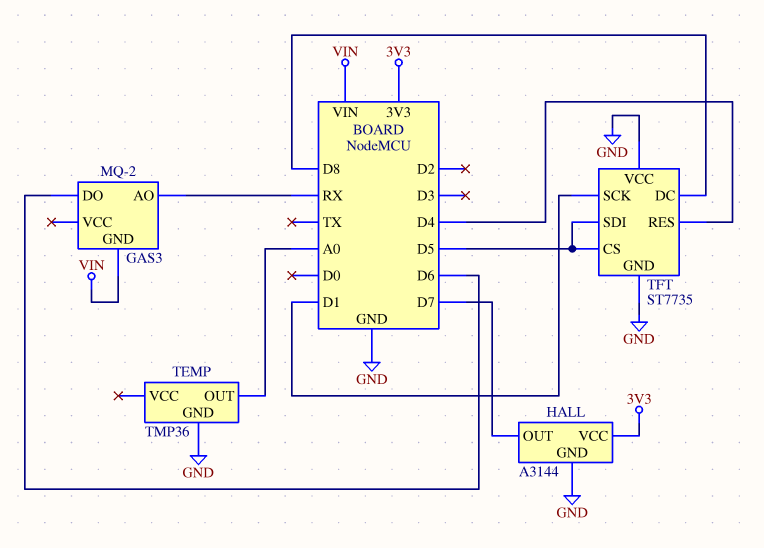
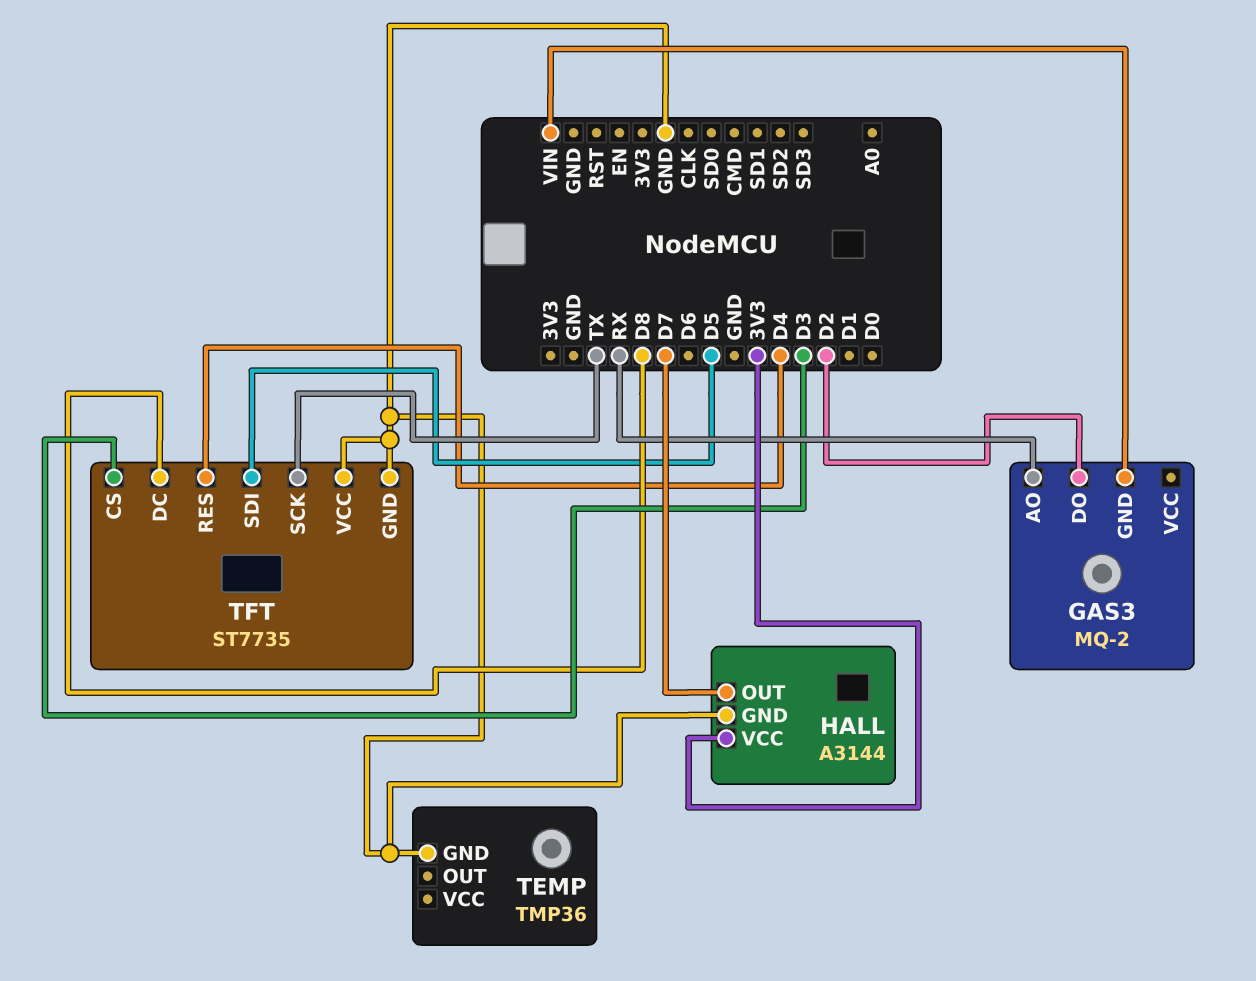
GAS3 pin DO: D6 -> D2
TEMP pin OUT: A0 -> none
TFT pin CS: D5 -> D3
TFT pin SCK: D1 -> TX

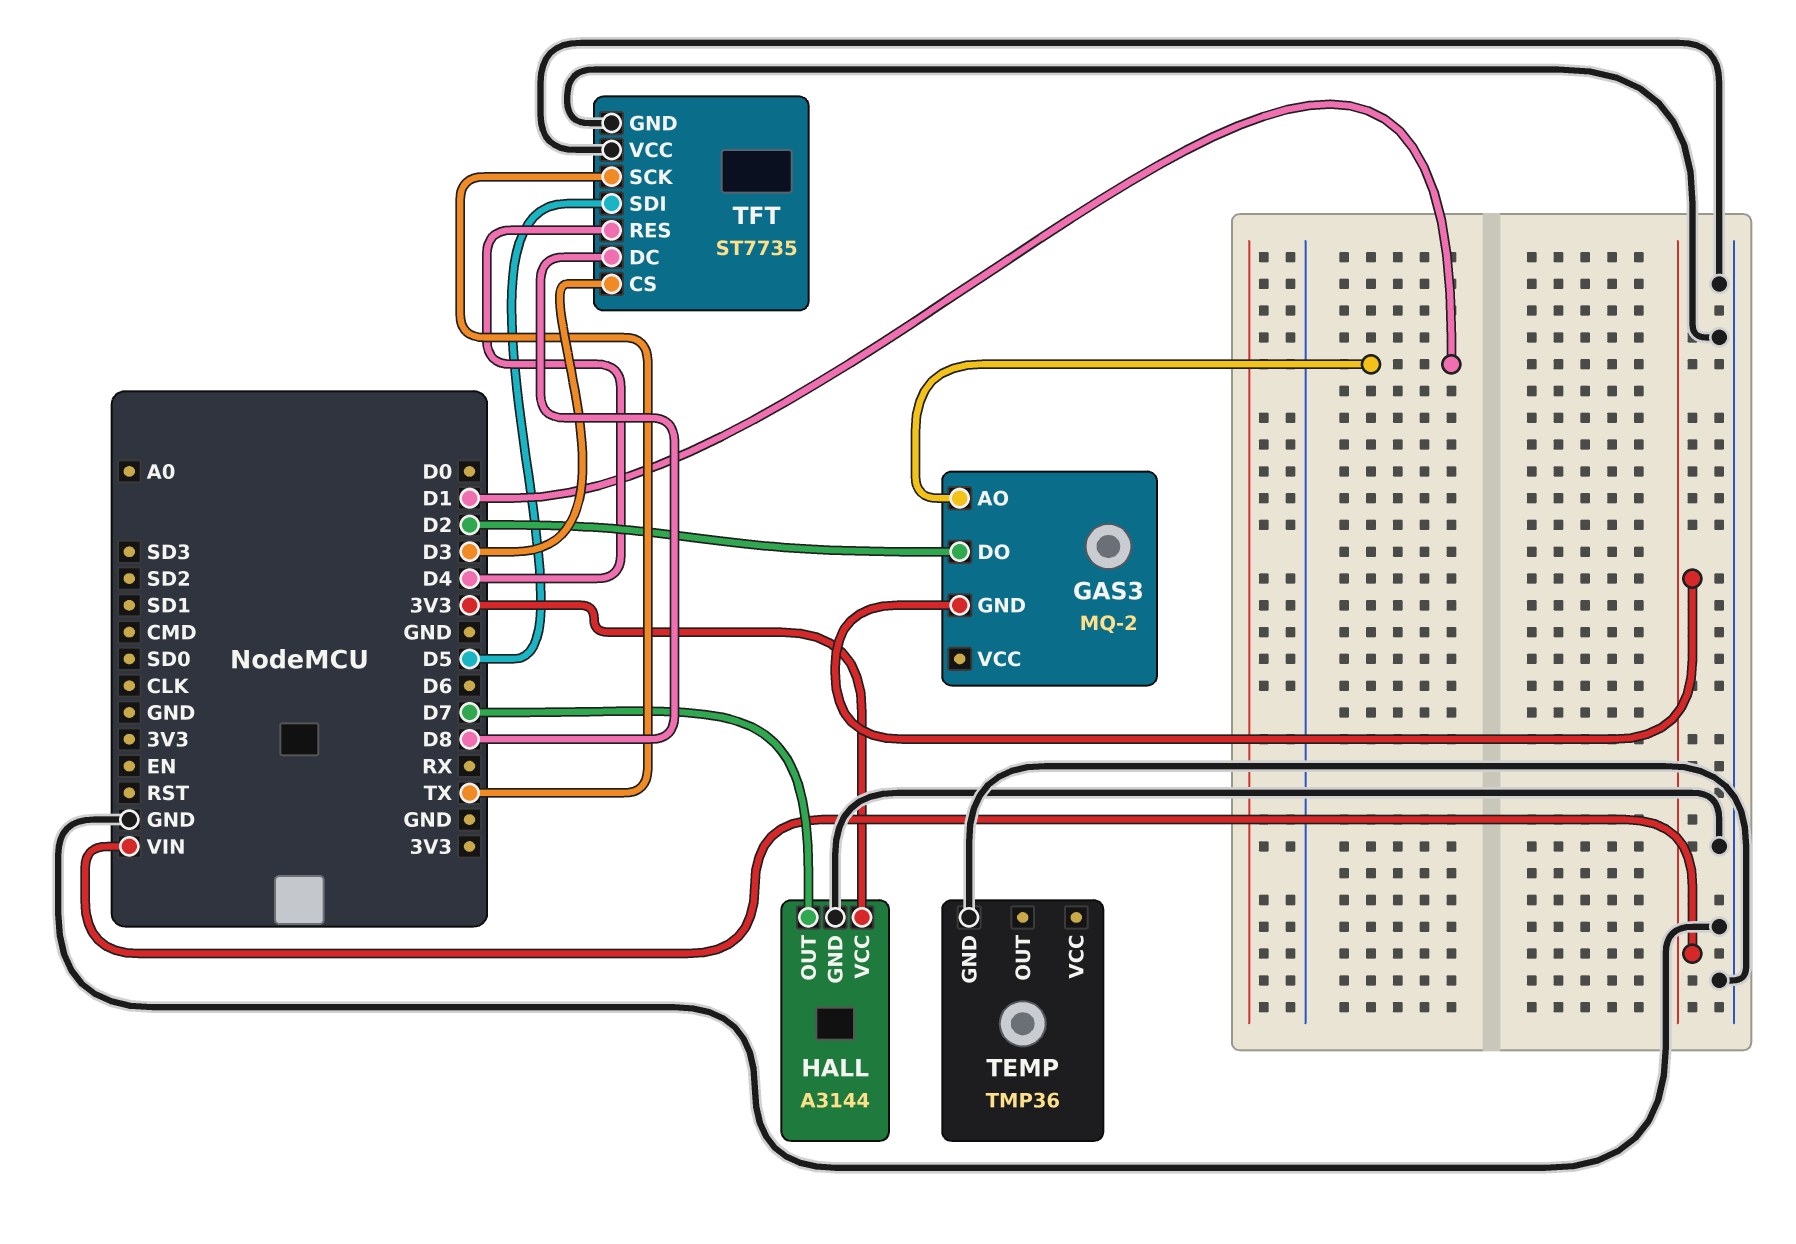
GAS3 pin AO: RX -> D1

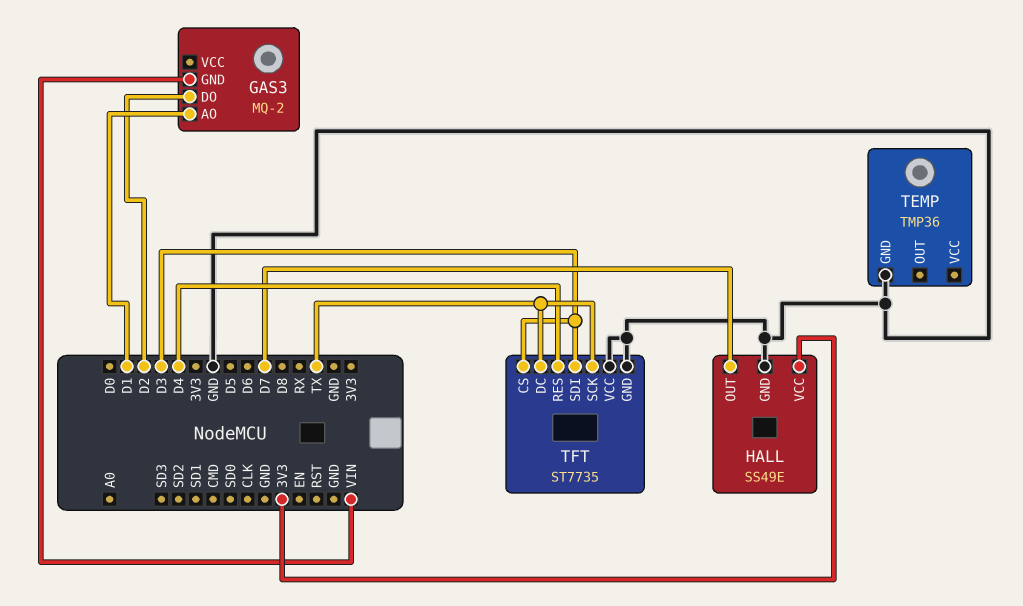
HALL: A3144 -> SS49E
TFT pin DC: D8 -> TX
TFT pin SDI: D5 -> D3

